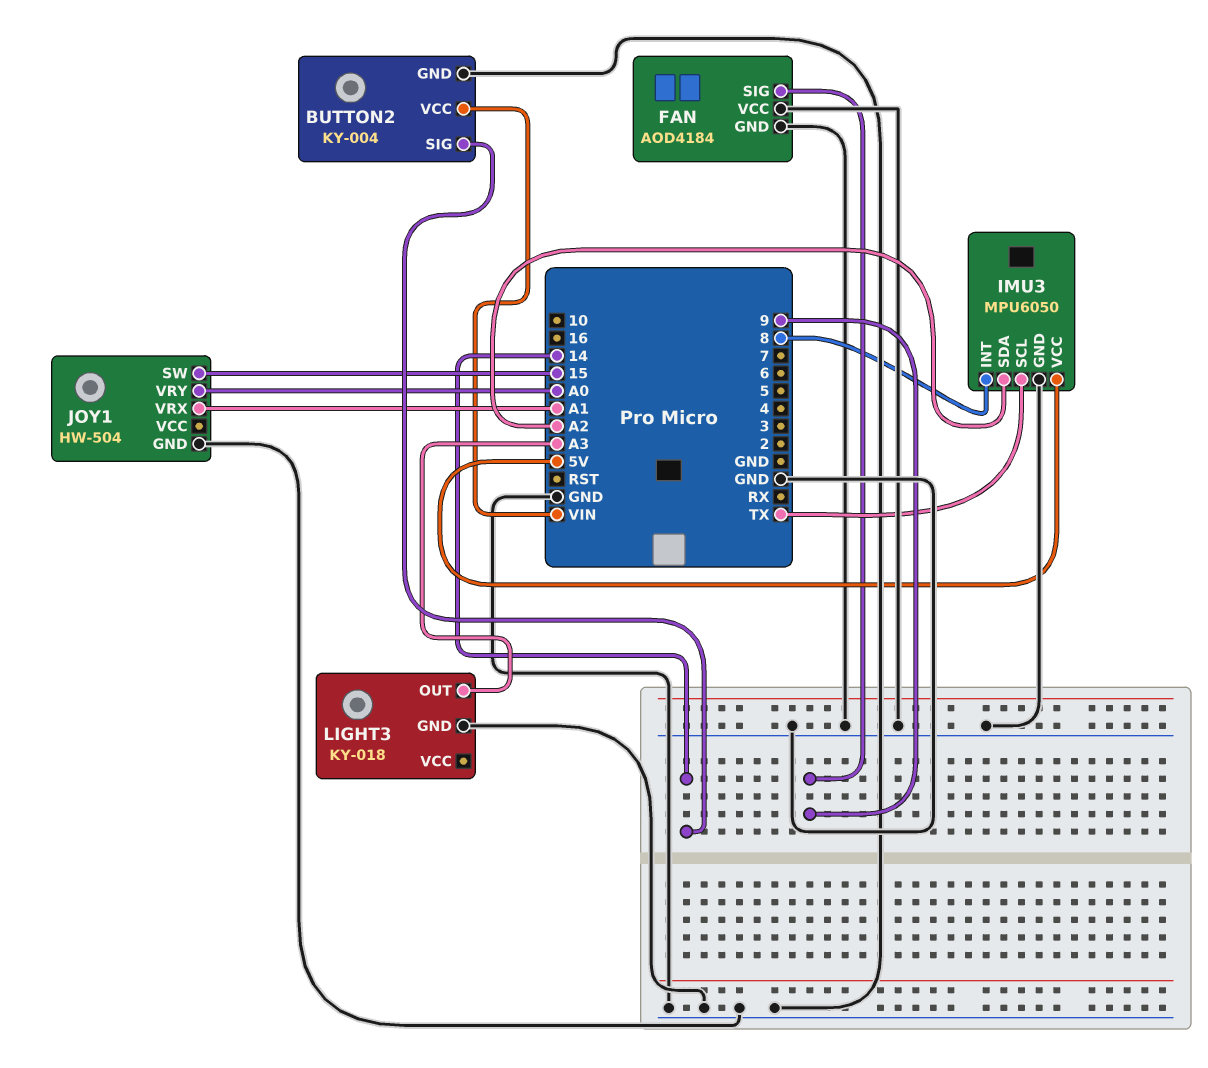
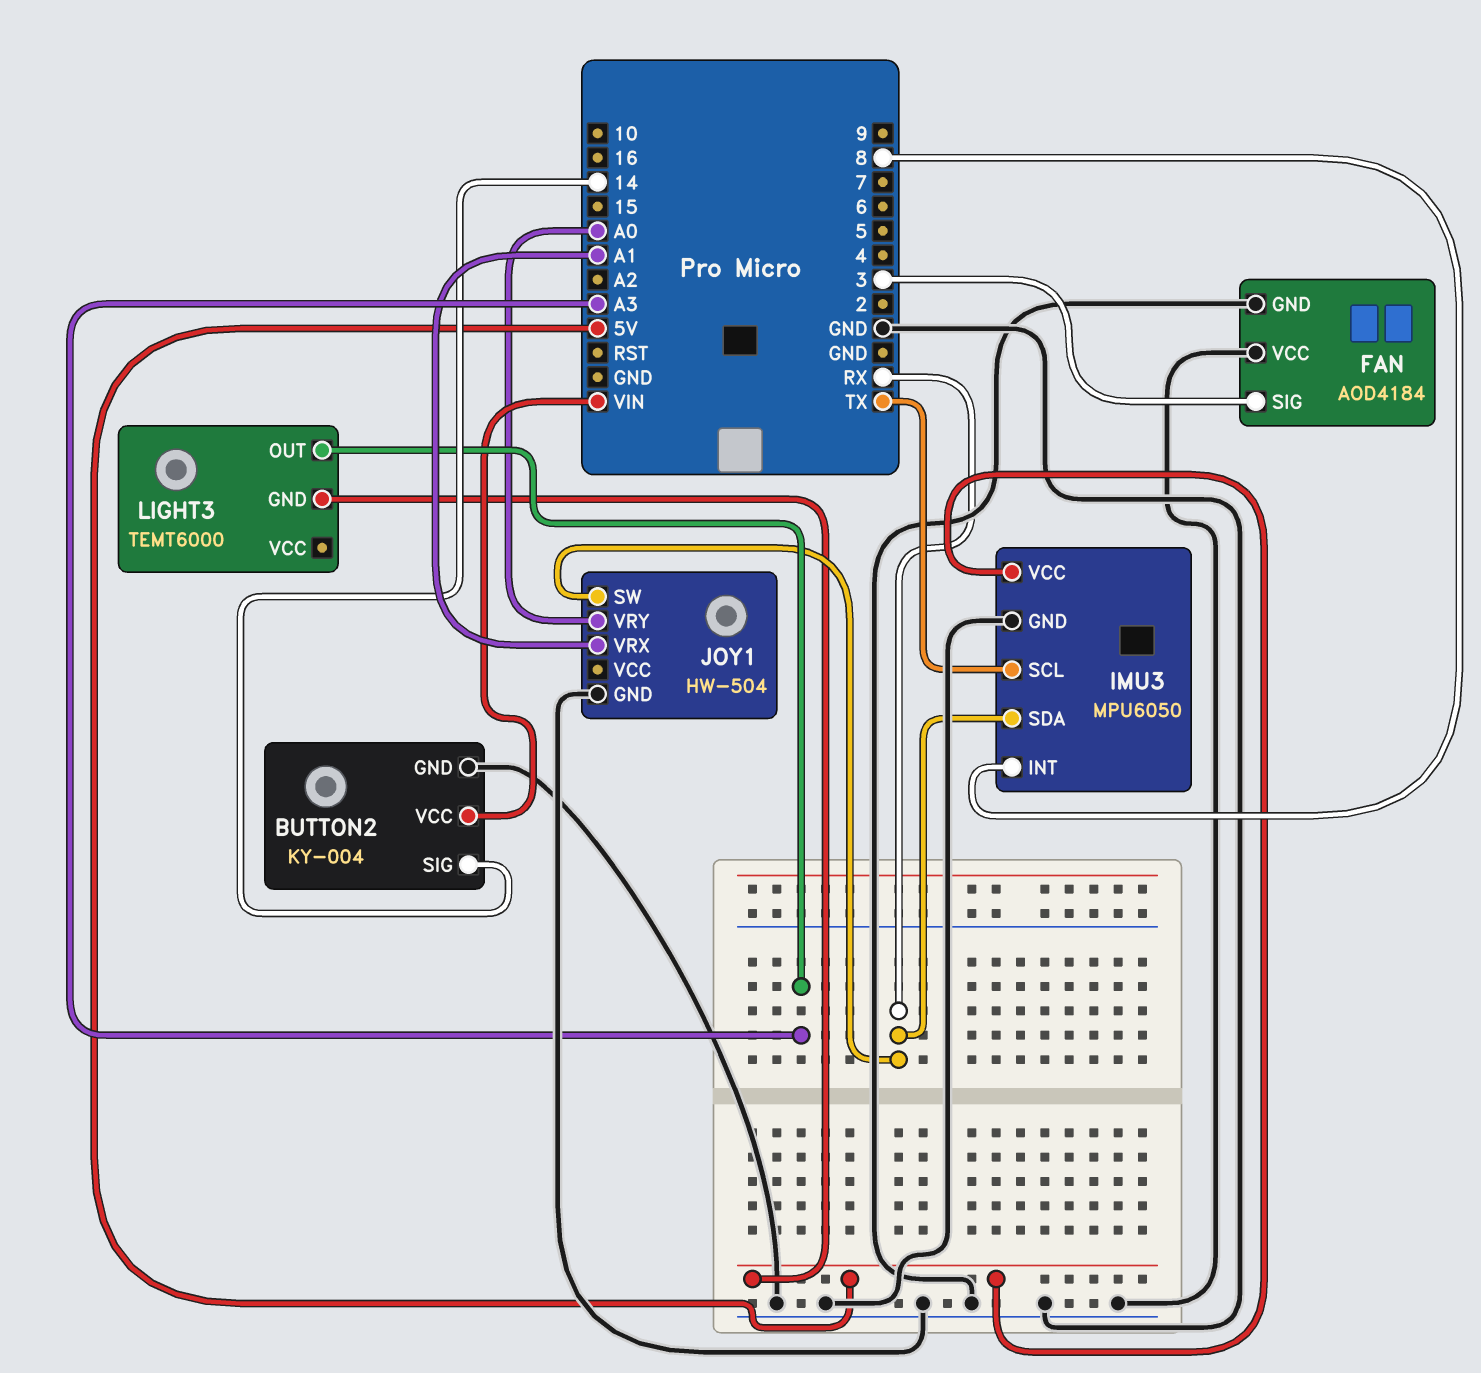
FAN pin SIG: 9 -> 3
IMU3 pin SDA: A2 -> RX
JOY1 pin SW: 15 -> RX
LIGHT3: KY-018 -> TEMT6000
LIGHT3 pin GND: GND -> 5V

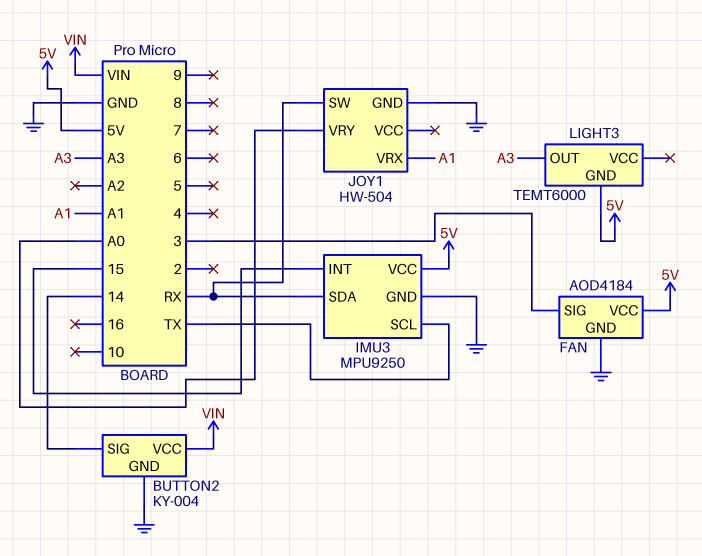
FAN pin VCC: GND -> 5V
IMU3: MPU6050 -> MPU9250
IMU3 pin INT: 8 -> 15

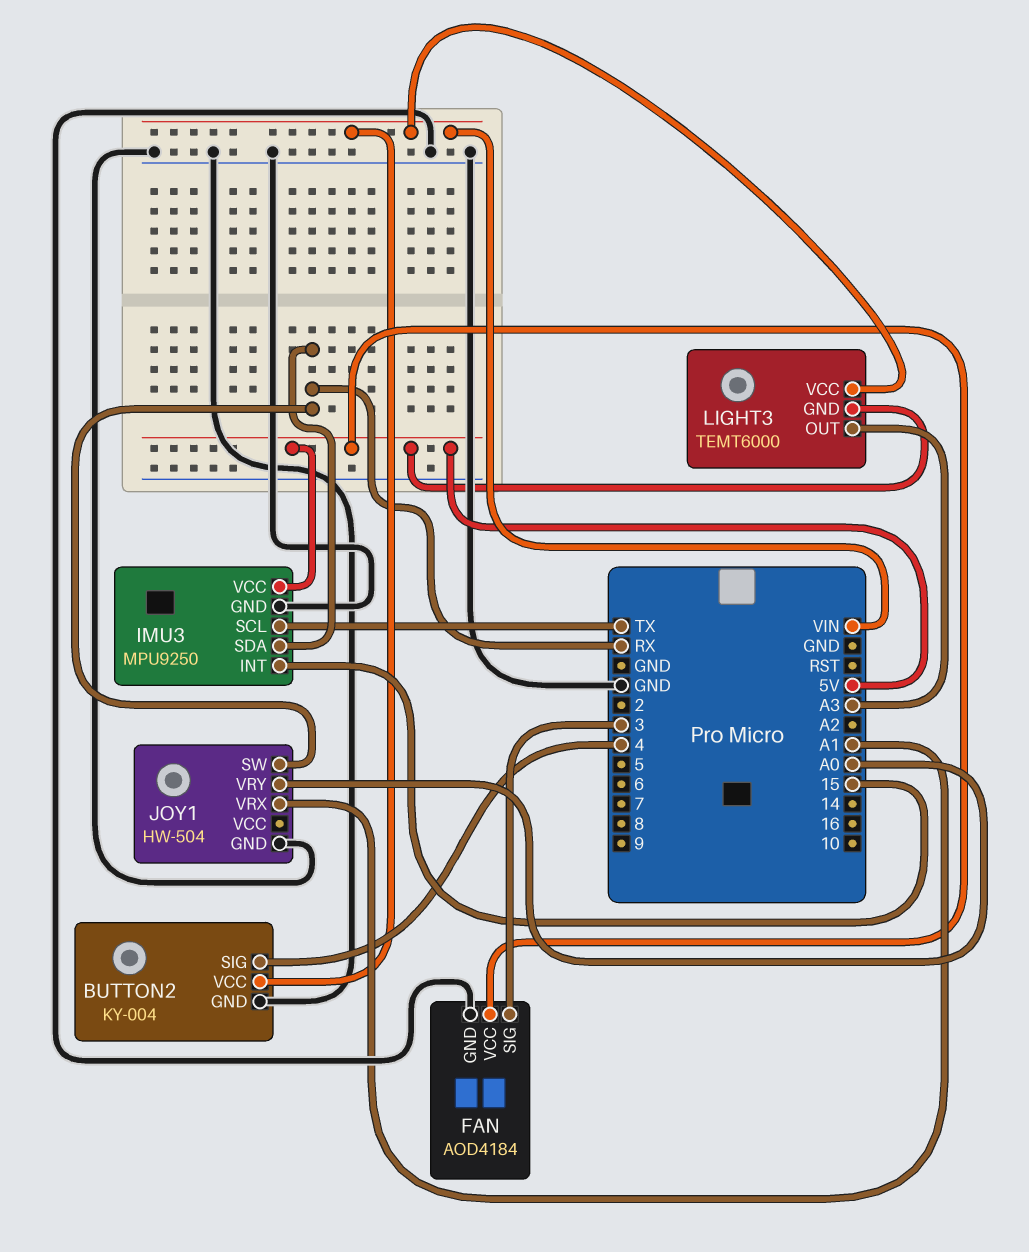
BUTTON2 pin SIG: 14 -> 4
LIGHT3 pin VCC: none -> VIN

